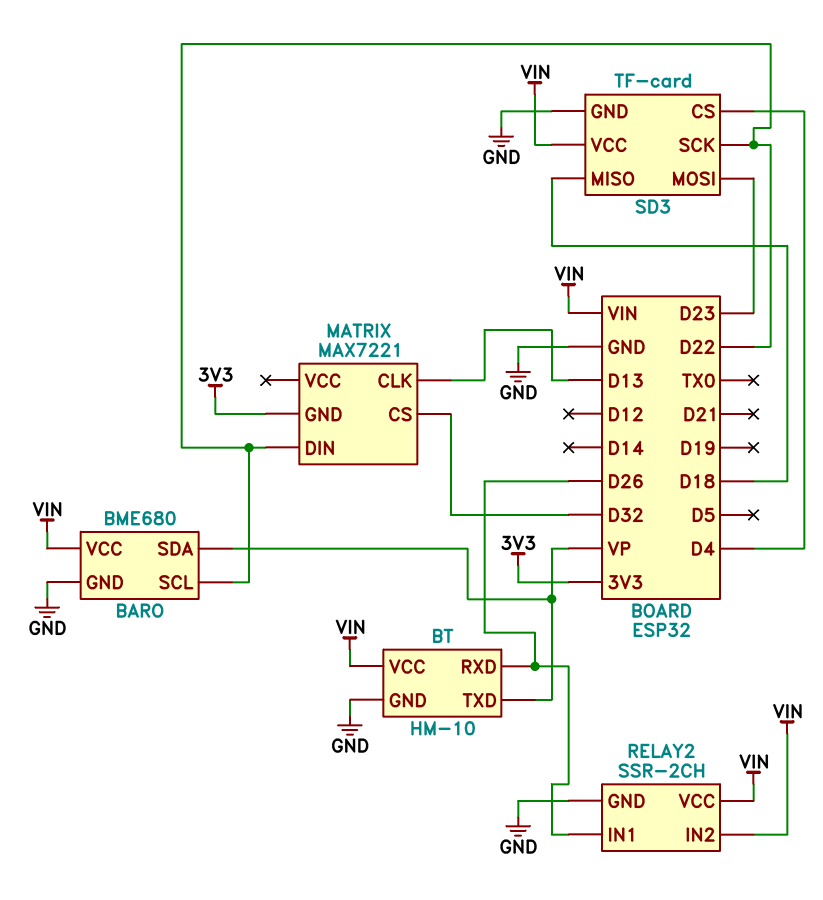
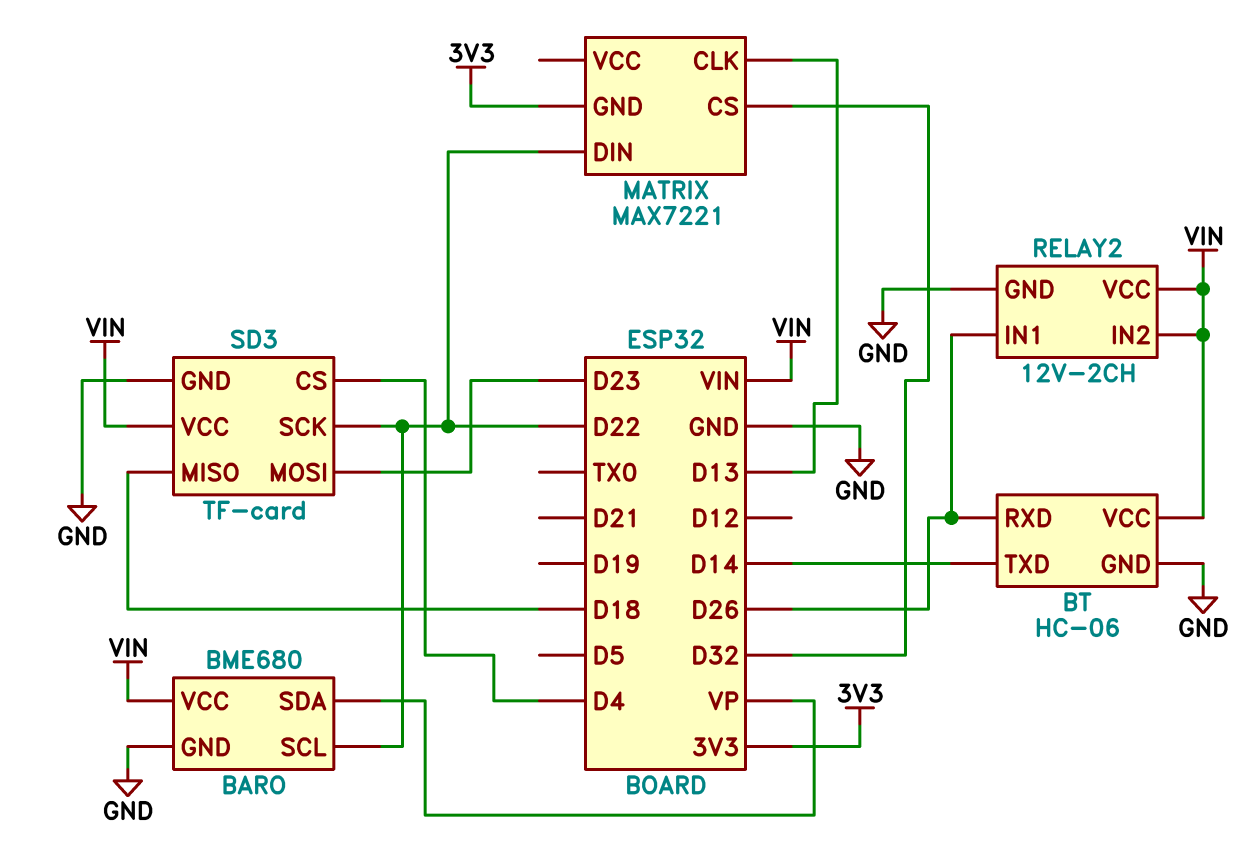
BT: HM-10 -> HC-06
BT pin TXD: VP -> D14
RELAY2: SSR-2CH -> 12V-2CH

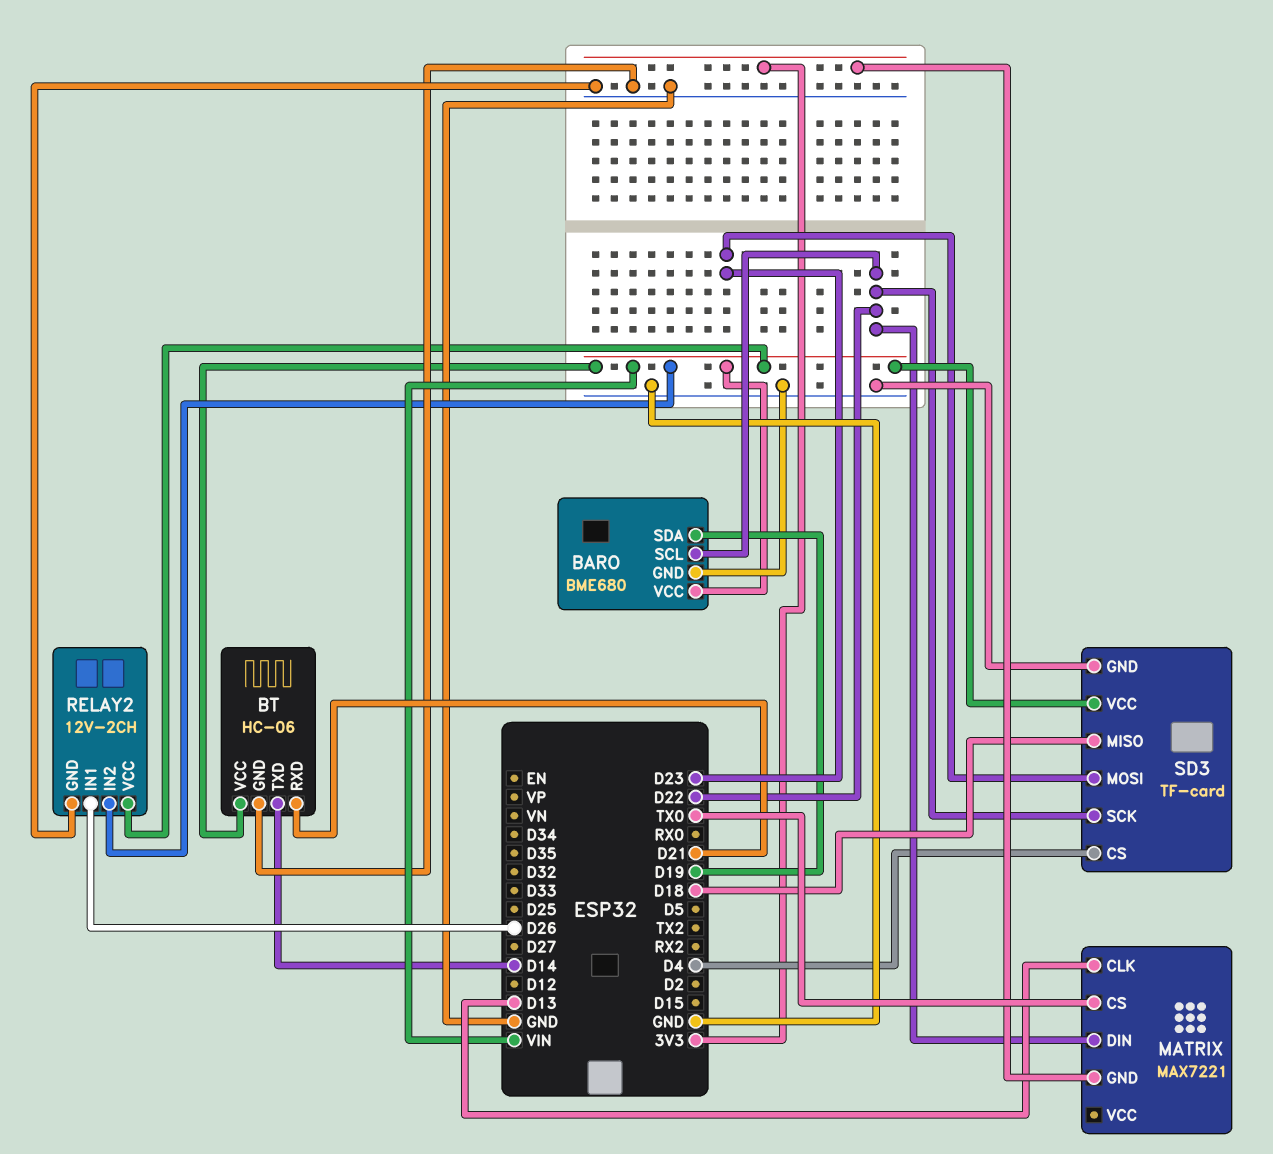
BARO pin SDA: VP -> D19
BT pin RXD: D26 -> D21
MATRIX pin CS: D32 -> TX0

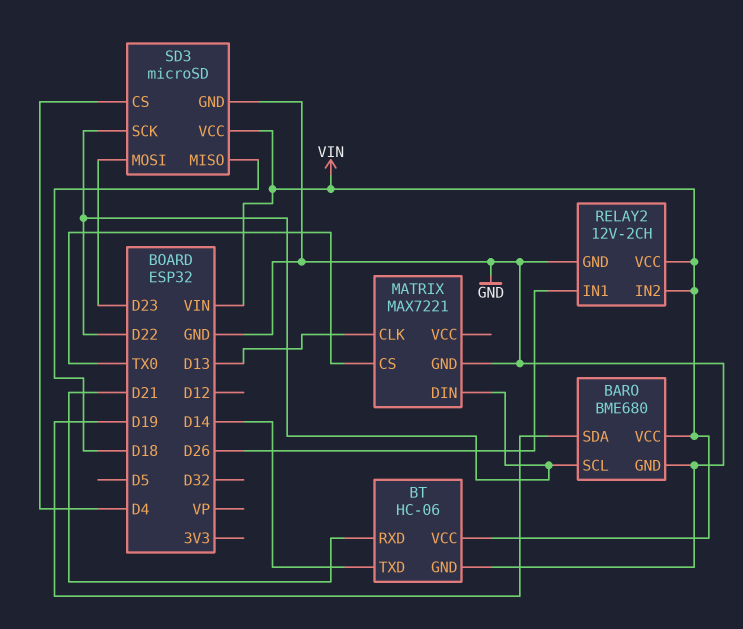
MATRIX pin GND: 3V3 -> GND
SD3: TF-card -> microSD

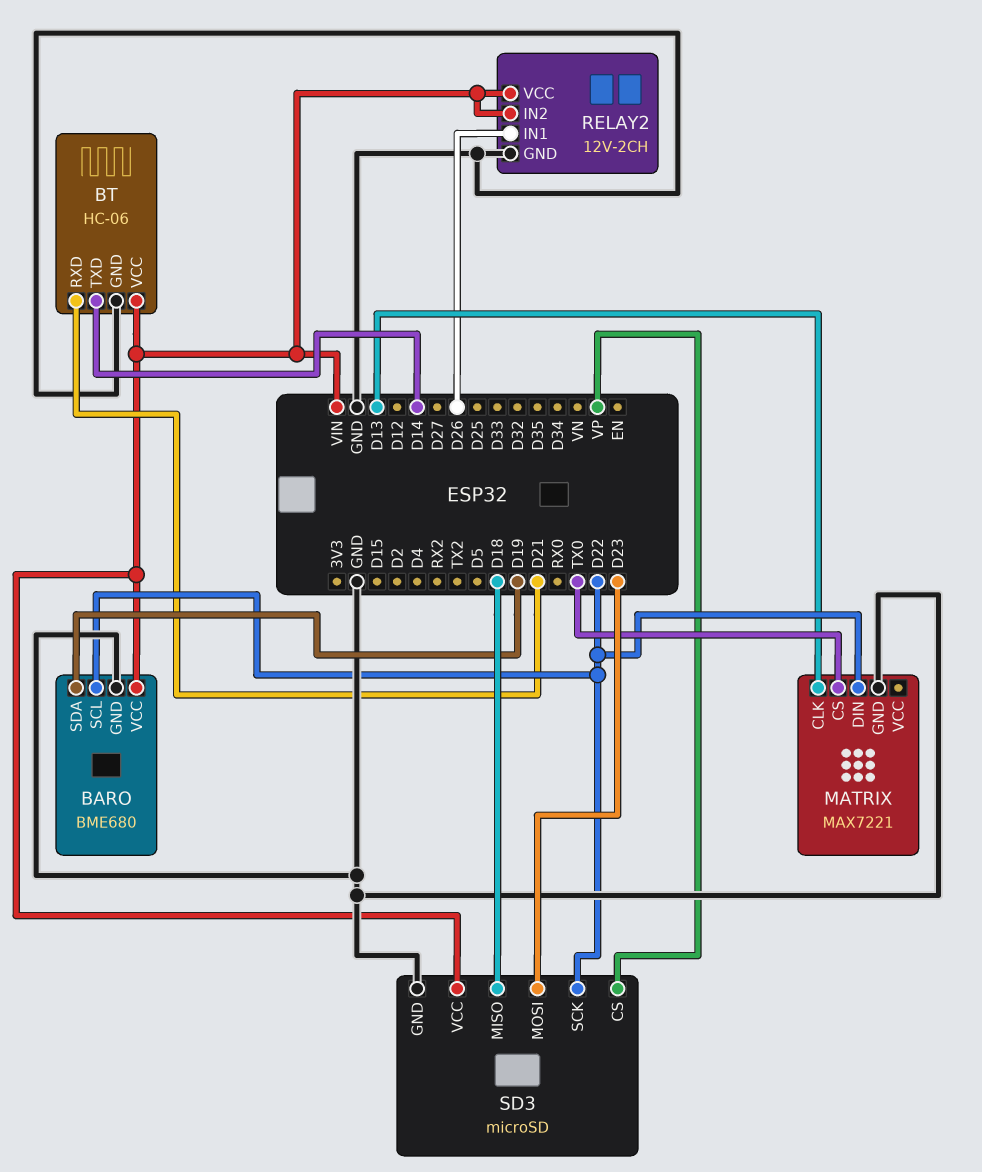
SD3 pin CS: D4 -> VP

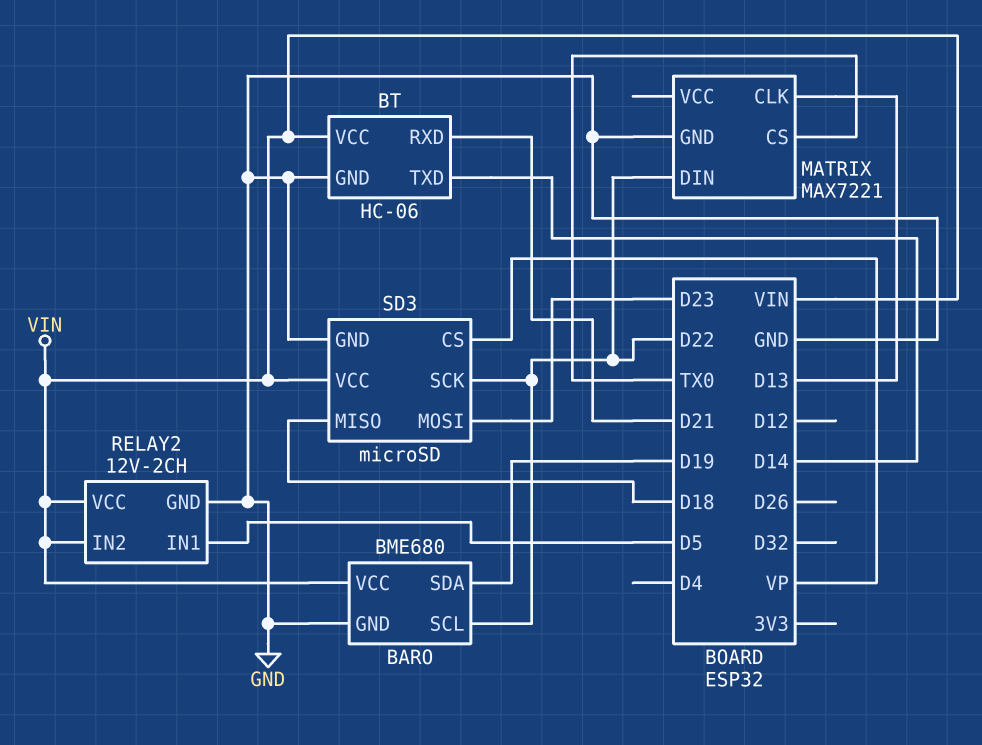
RELAY2 pin IN1: D26 -> D5

